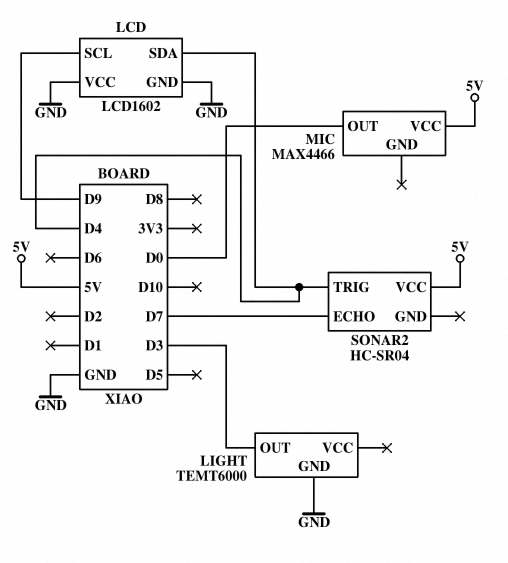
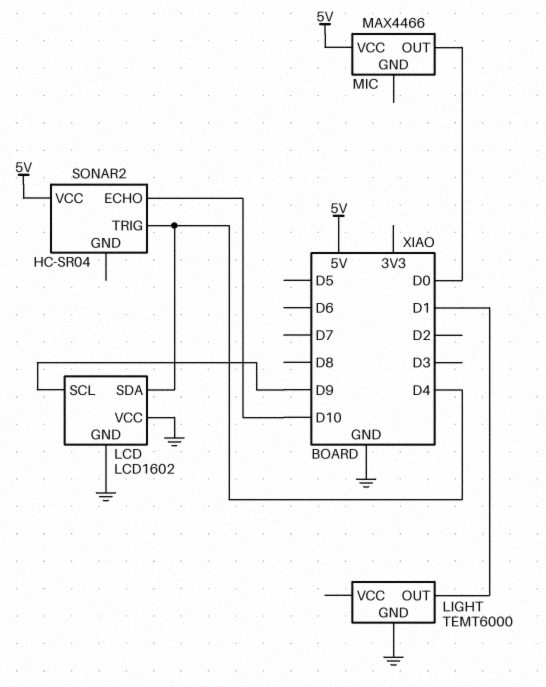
LIGHT pin OUT: D3 -> D1
SONAR2 pin ECHO: D7 -> D10

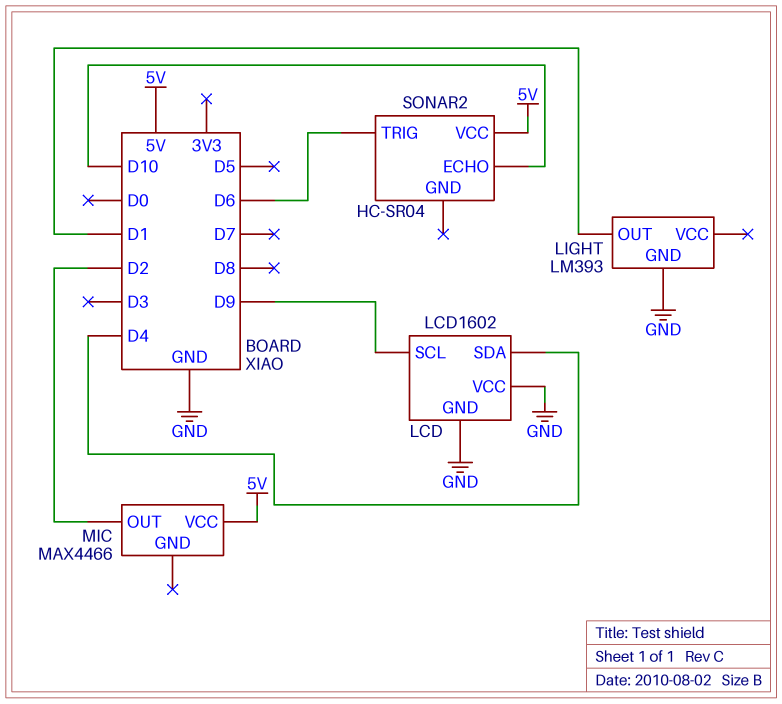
LIGHT: TEMT6000 -> LM393
MIC pin OUT: D0 -> D2
SONAR2 pin TRIG: D4 -> D6

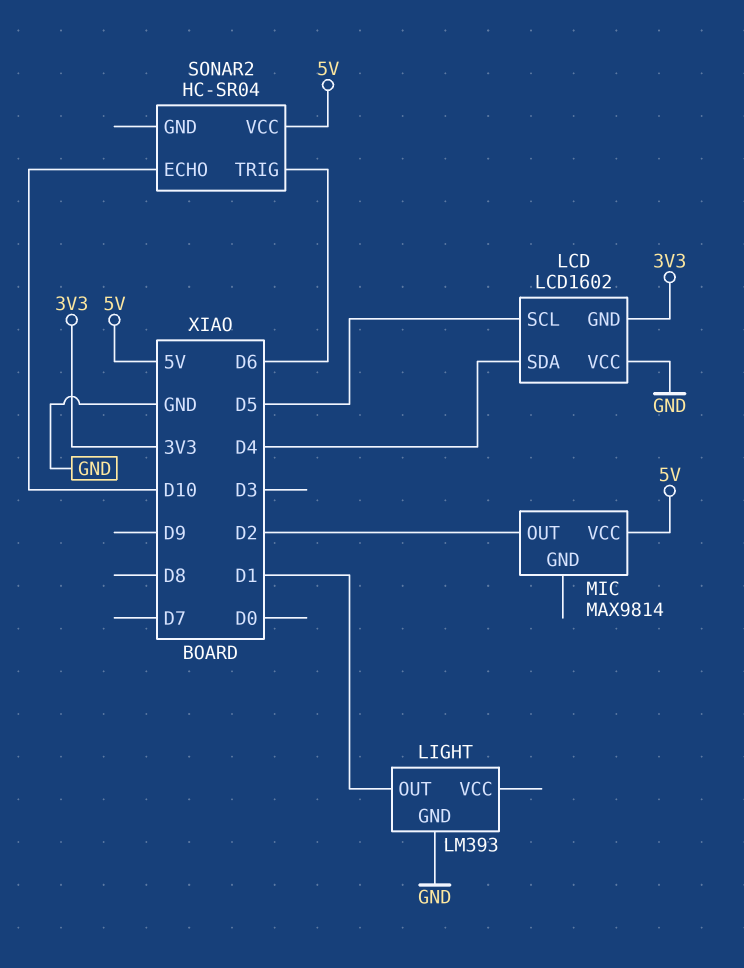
LCD pin GND: GND -> 3V3
LCD pin SCL: D9 -> D5
MIC: MAX4466 -> MAX9814

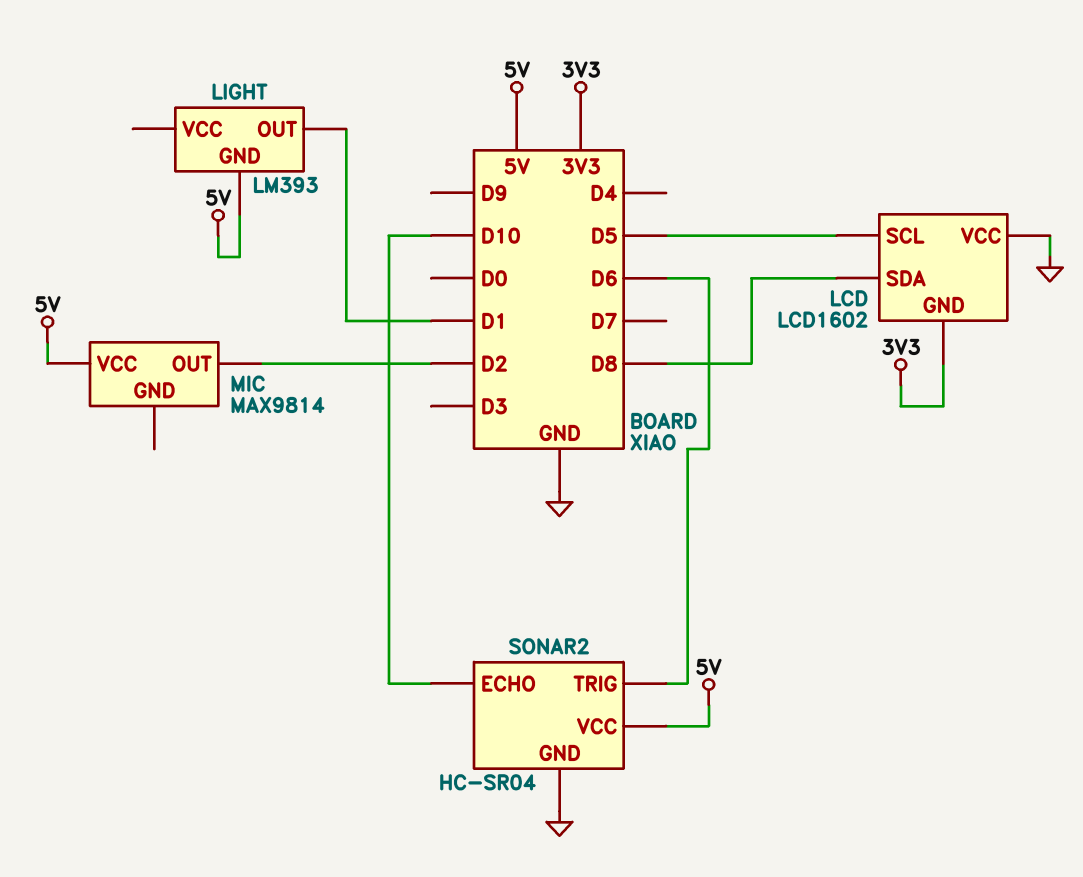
LCD pin SDA: D4 -> D8
LIGHT pin GND: GND -> 5V
SONAR2 pin GND: none -> GND

